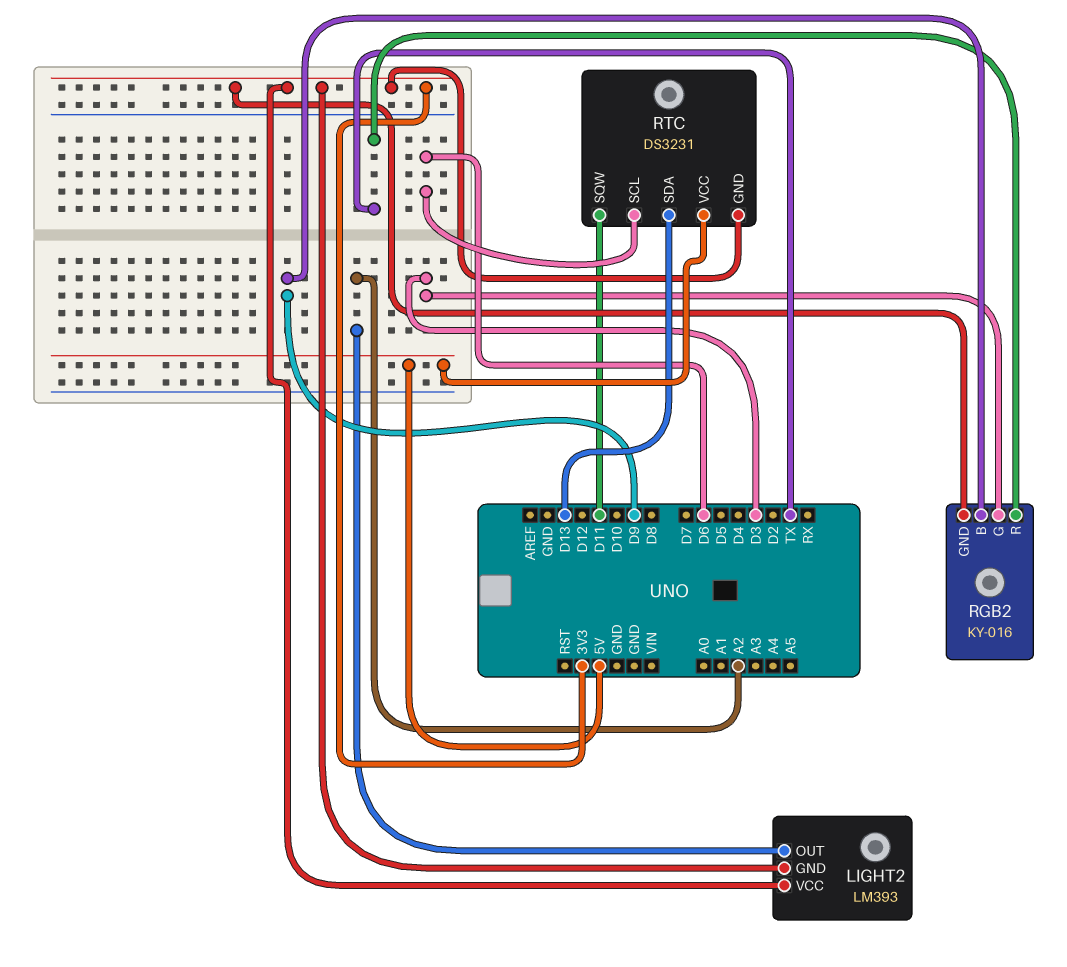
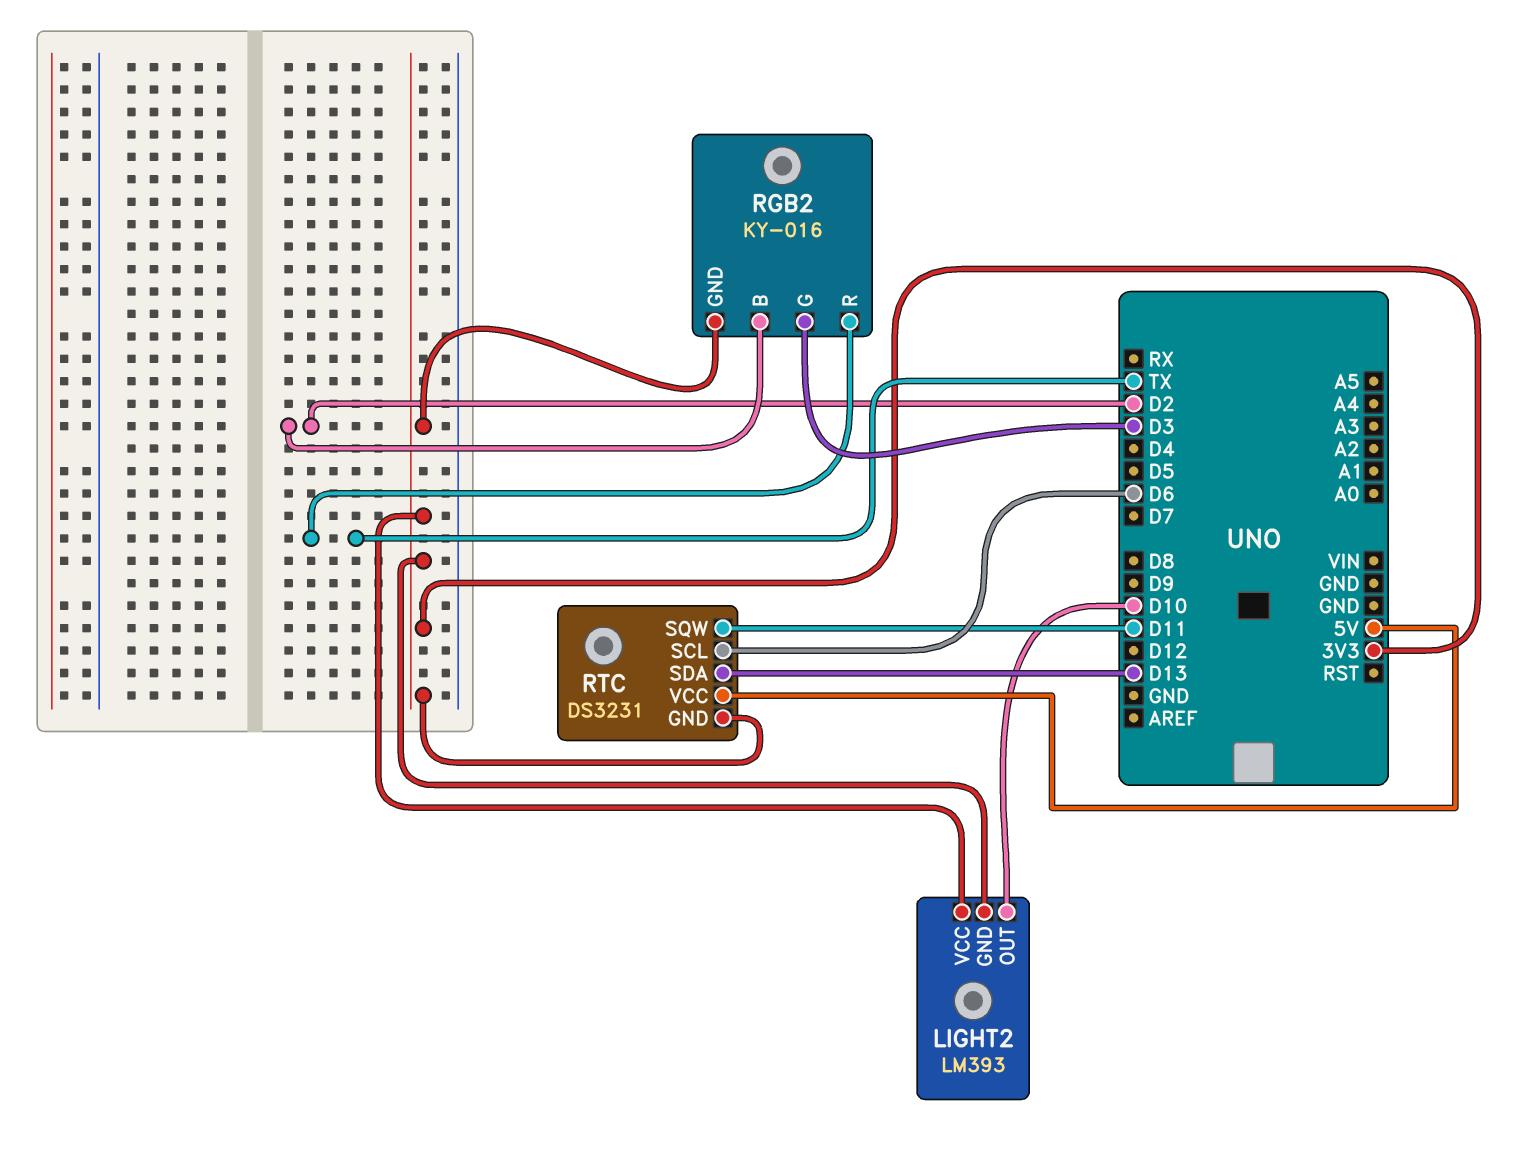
LIGHT2 pin OUT: A2 -> D10
RGB2 pin B: D9 -> D2

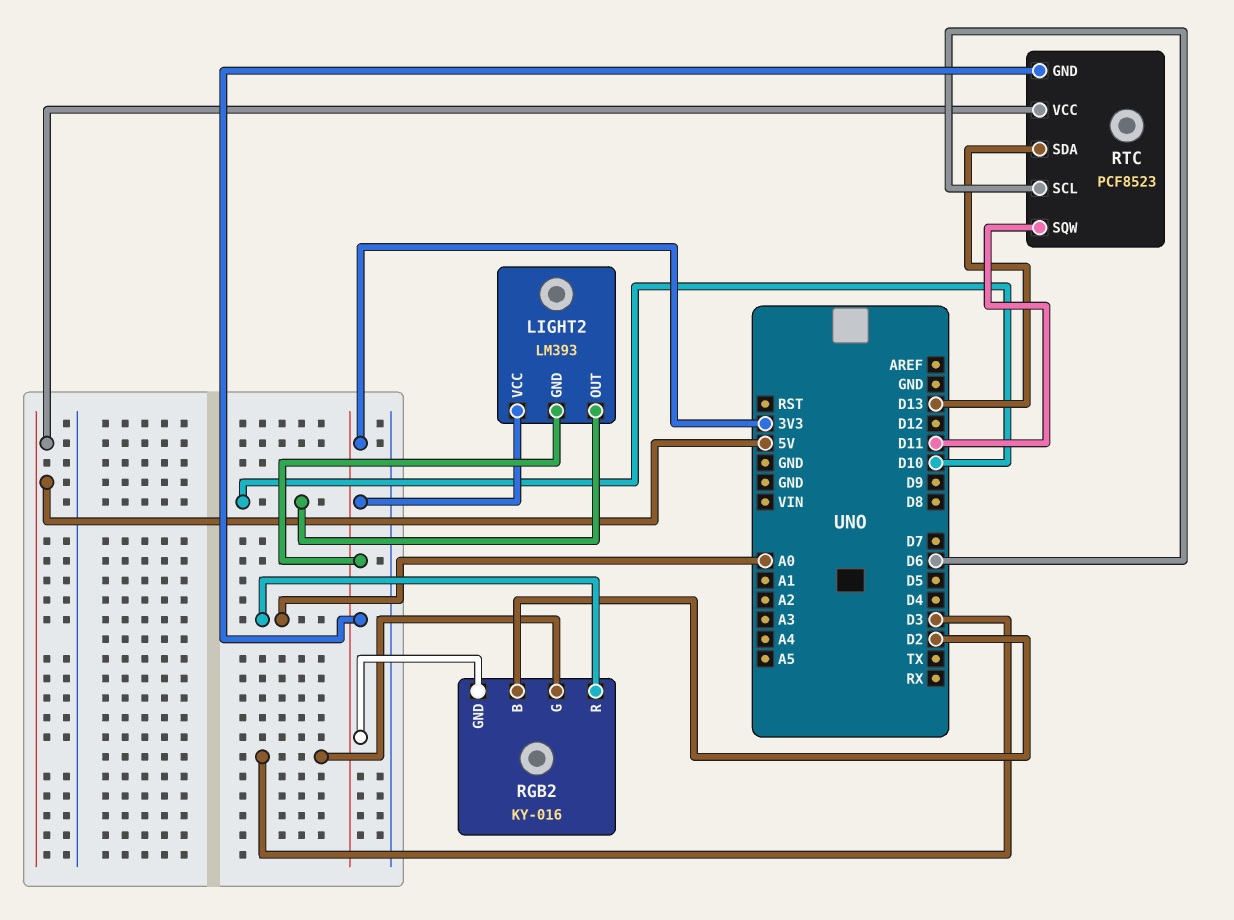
RGB2 pin R: TX -> A0
RTC: DS3231 -> PCF8523

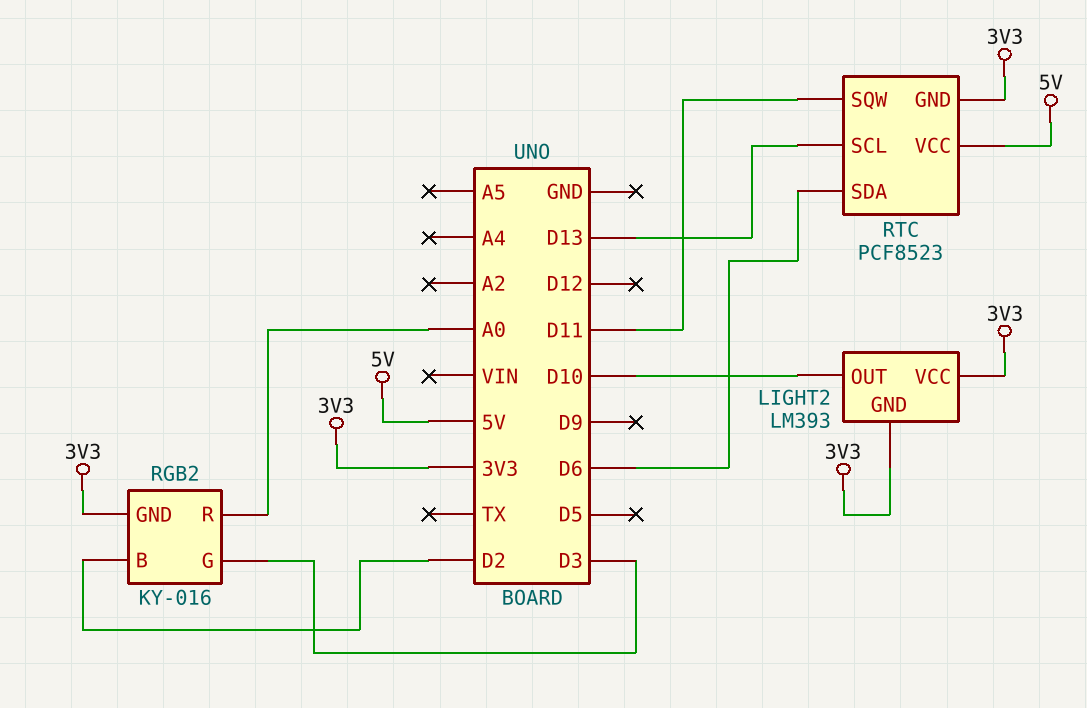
RTC pin SCL: D6 -> D13
RTC pin SDA: D13 -> D6

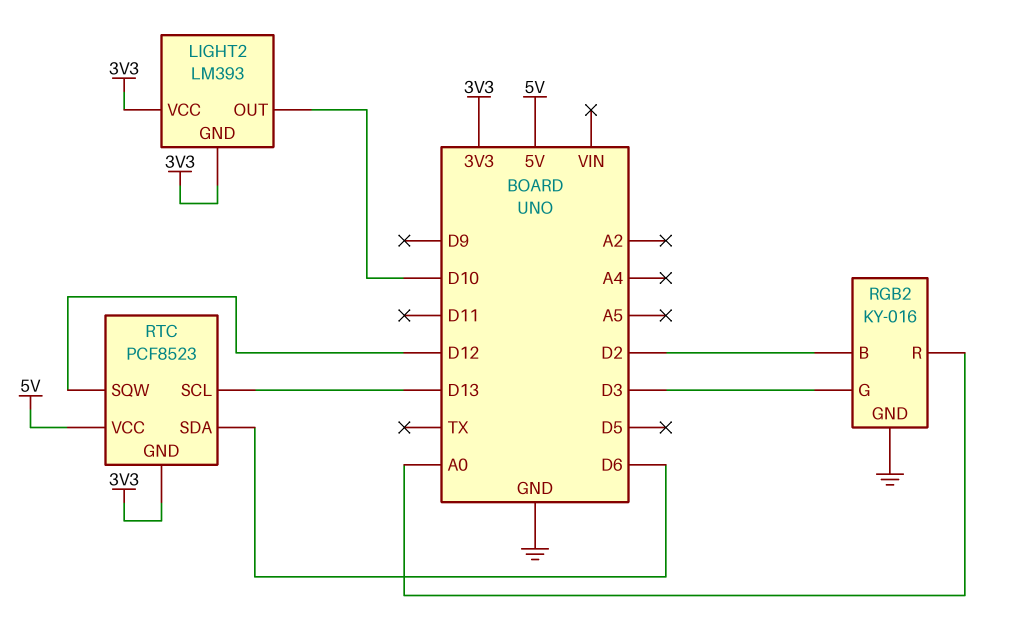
RGB2 pin GND: 3V3 -> GND
RTC pin SQW: D11 -> D12

